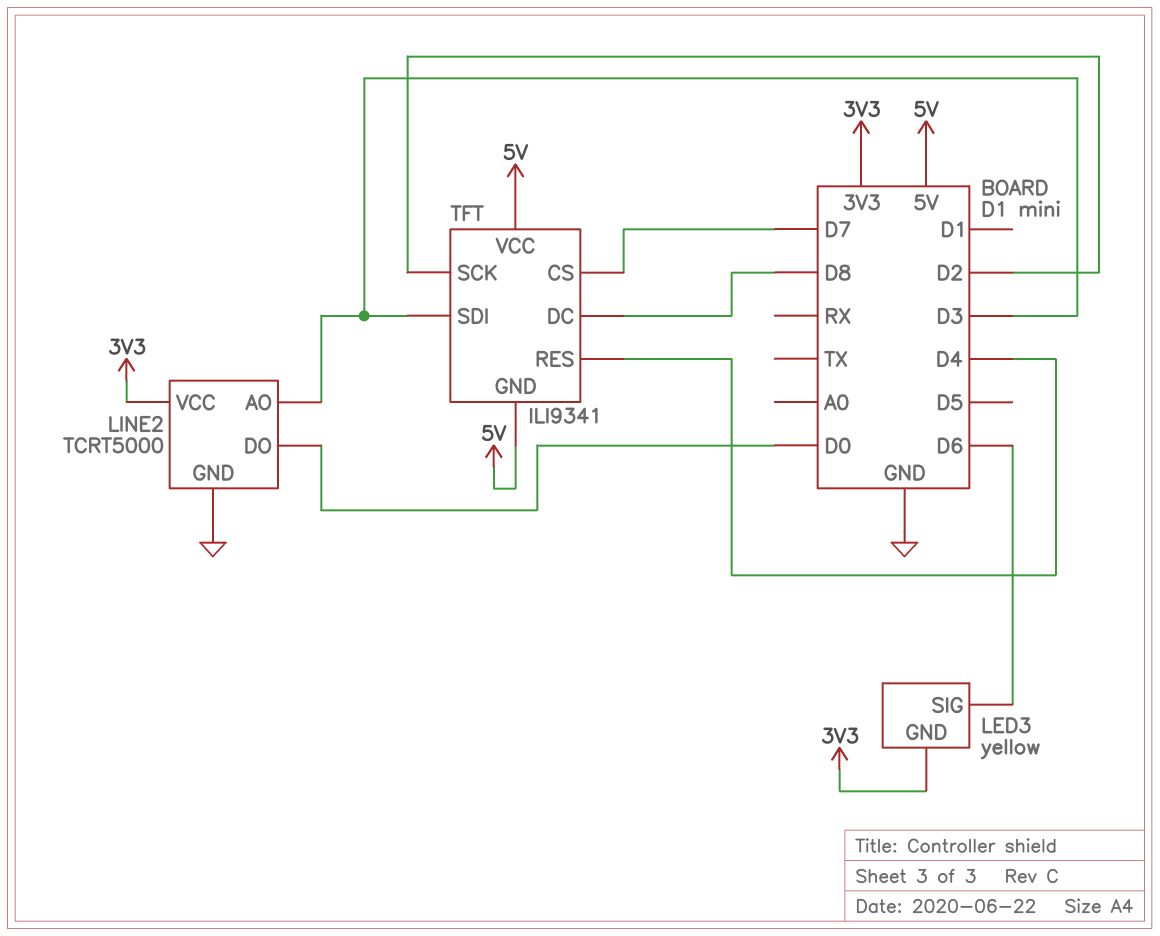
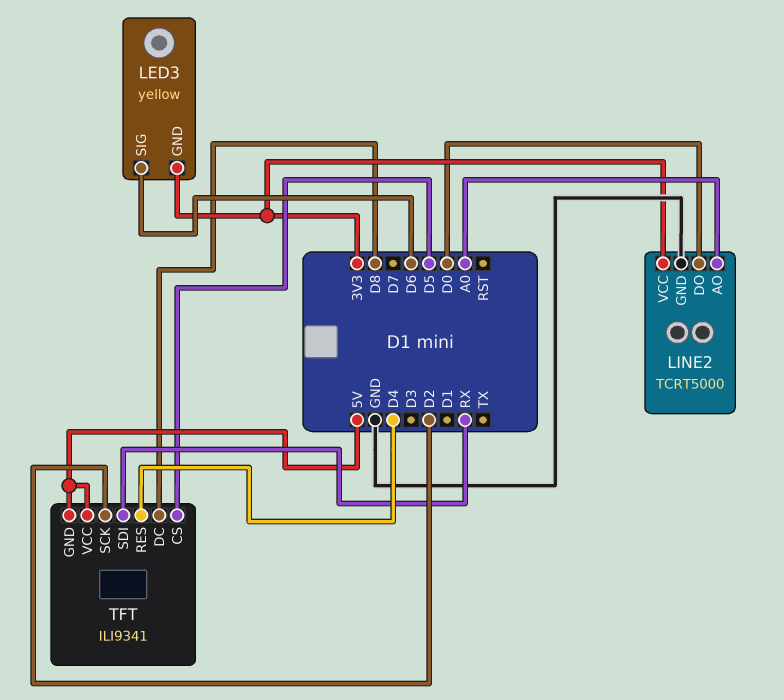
LINE2 pin AO: D3 -> A0
TFT pin CS: D7 -> D5
TFT pin SDI: D3 -> RX

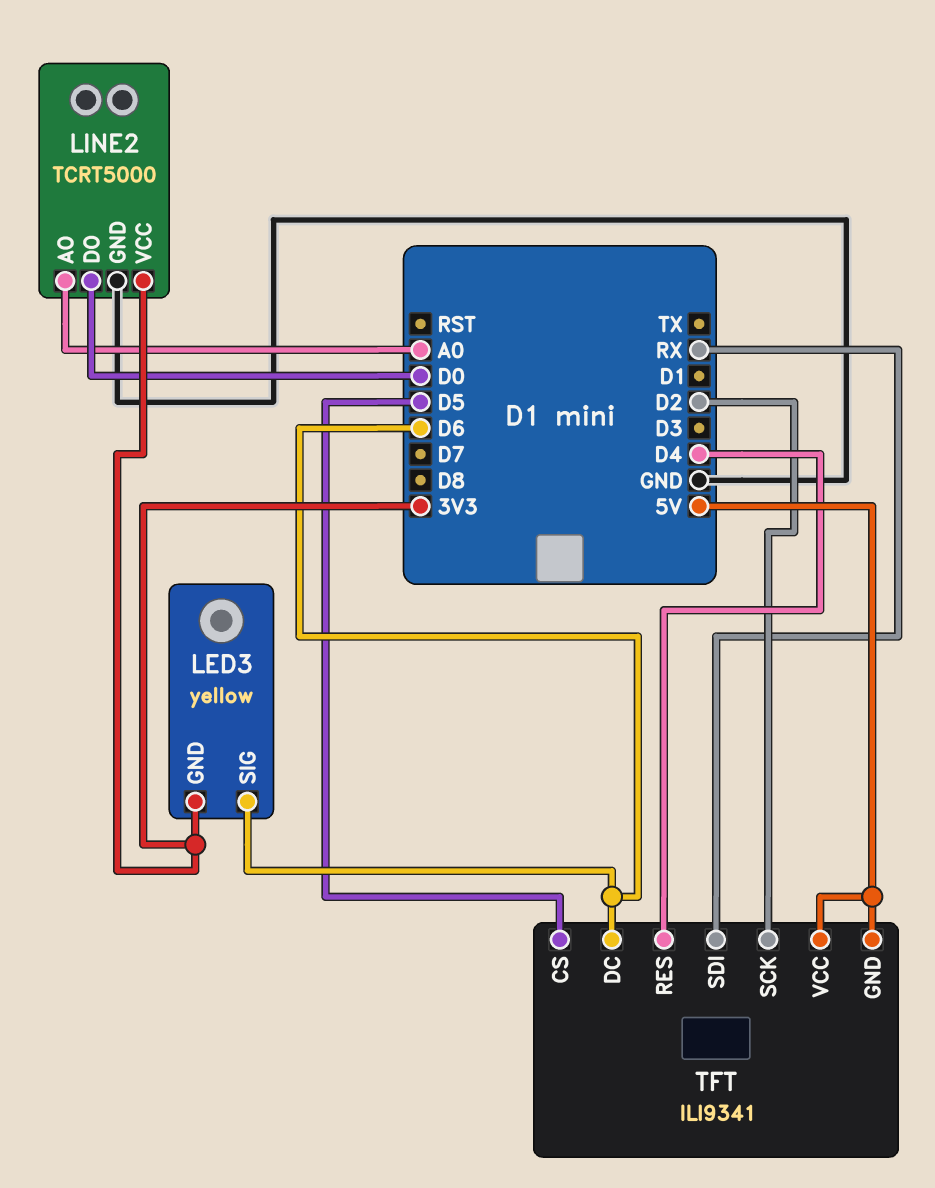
TFT pin DC: D8 -> D6

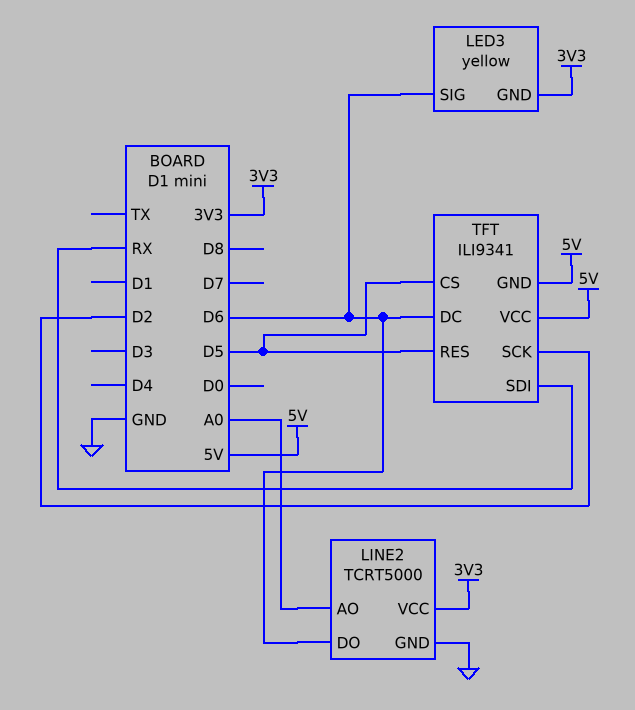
LINE2 pin DO: D0 -> D6
TFT pin RES: D4 -> D5

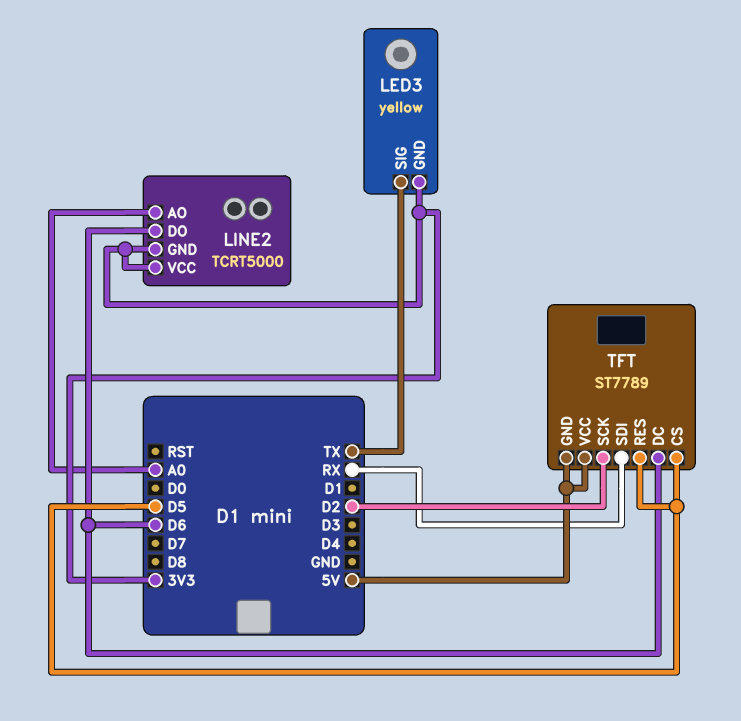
LED3 pin SIG: D6 -> TX
LINE2 pin GND: GND -> 3V3
TFT: ILI9341 -> ST7789

